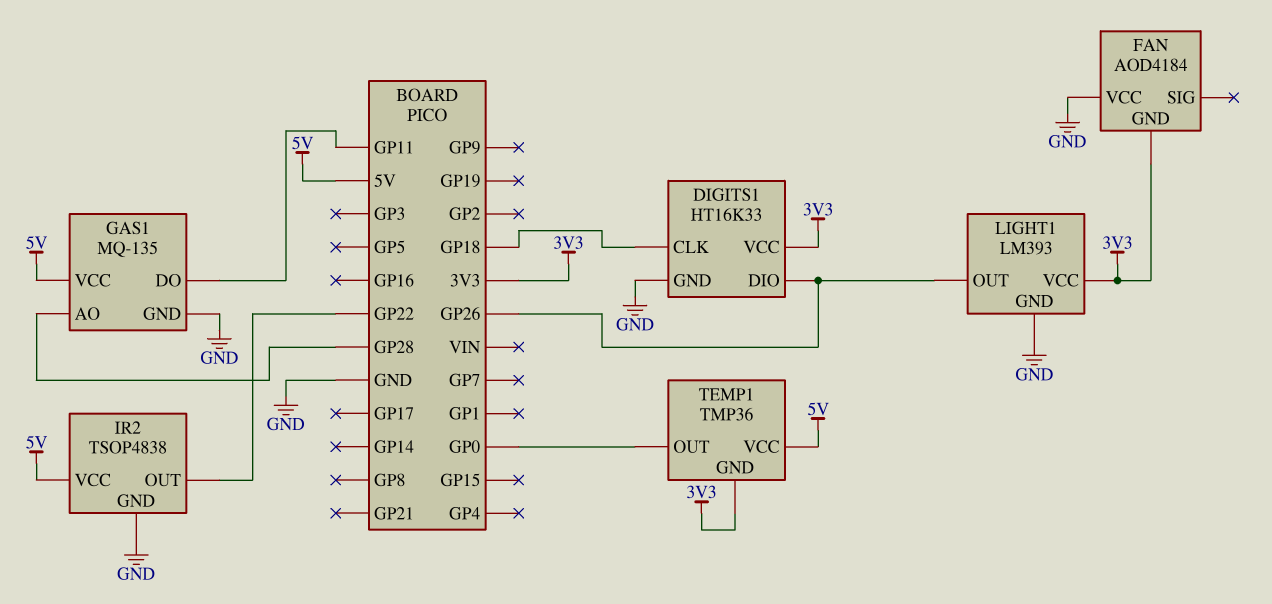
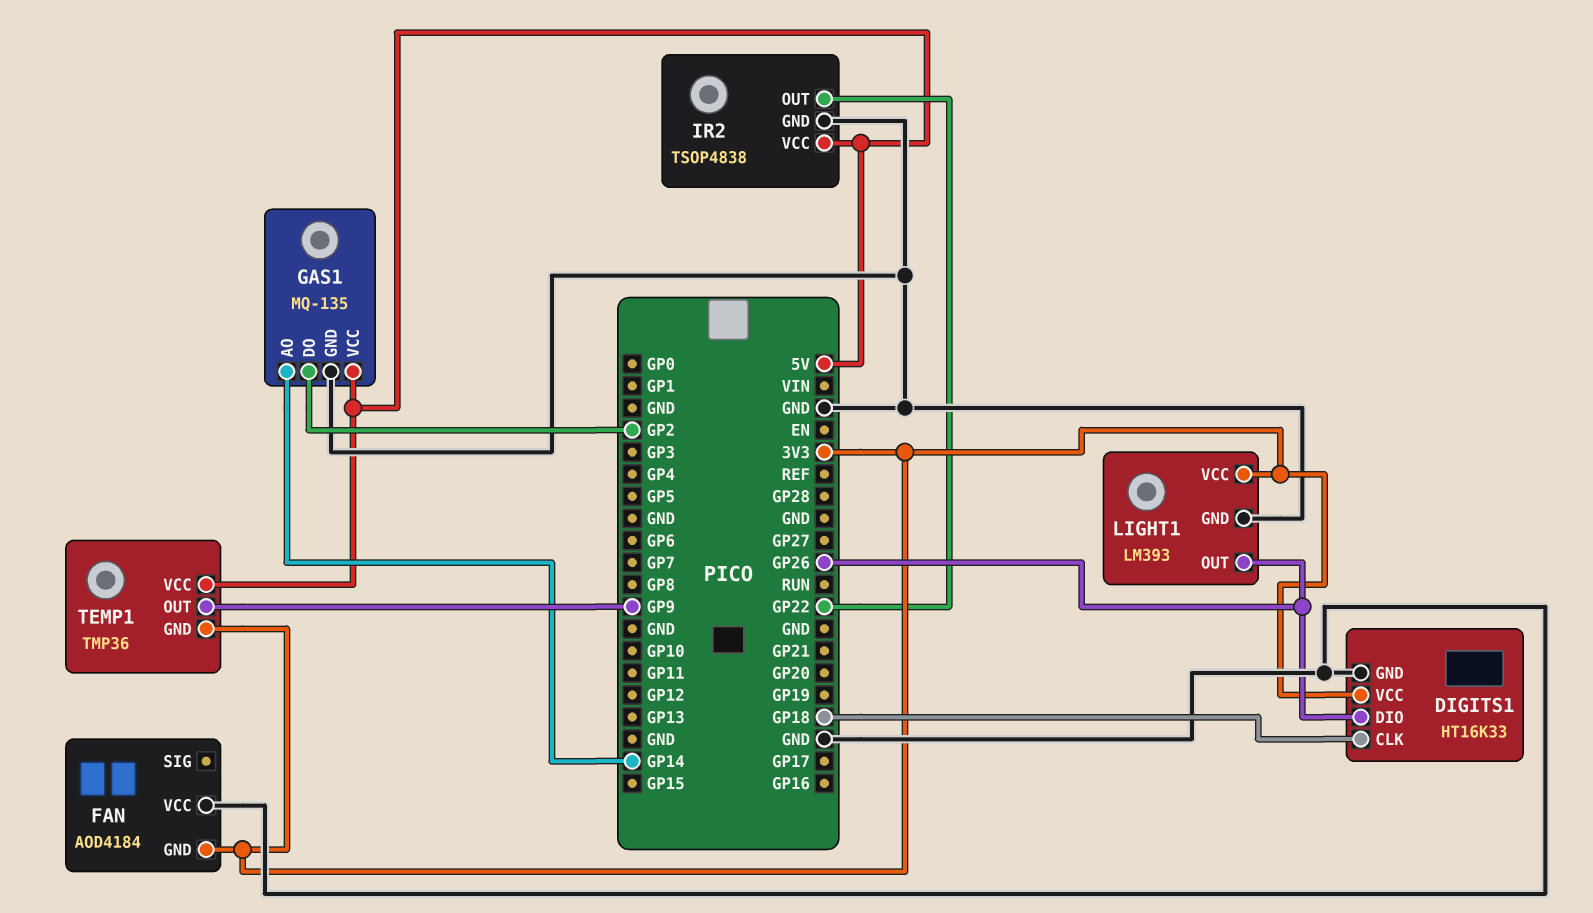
GAS1 pin AO: GP28 -> GP14
GAS1 pin DO: GP11 -> GP2
TEMP1 pin OUT: GP0 -> GP9

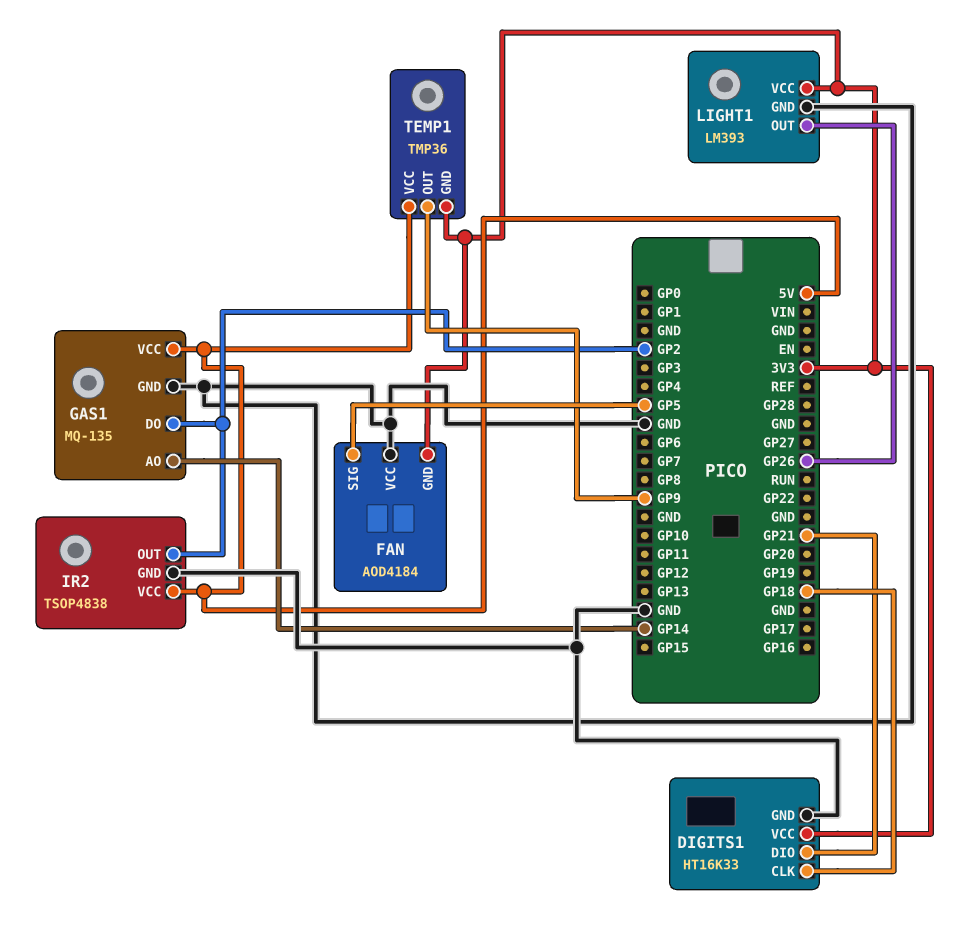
DIGITS1 pin DIO: GP26 -> GP21
FAN pin SIG: none -> GP5
IR2 pin OUT: GP22 -> GP2

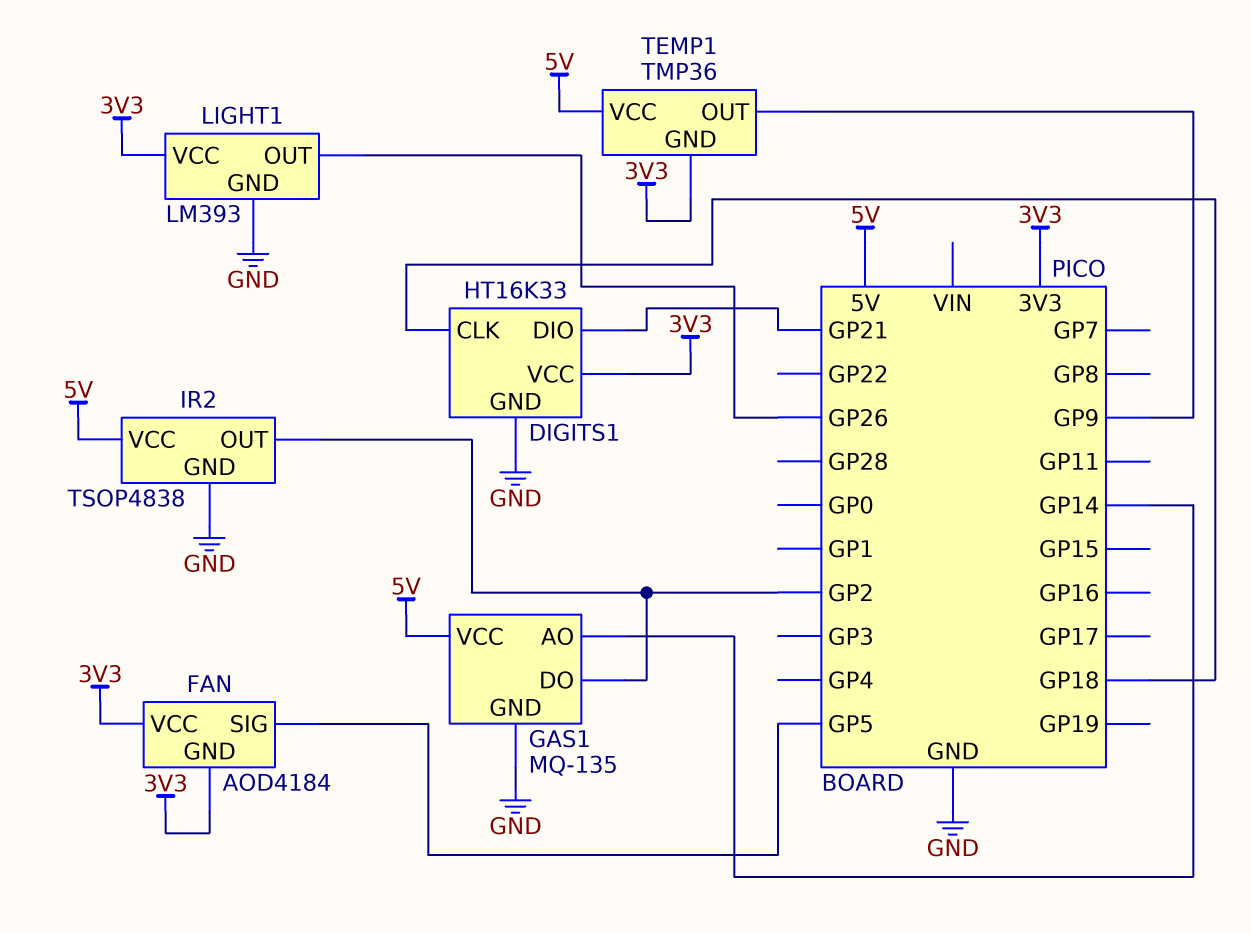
FAN pin VCC: GND -> 3V3

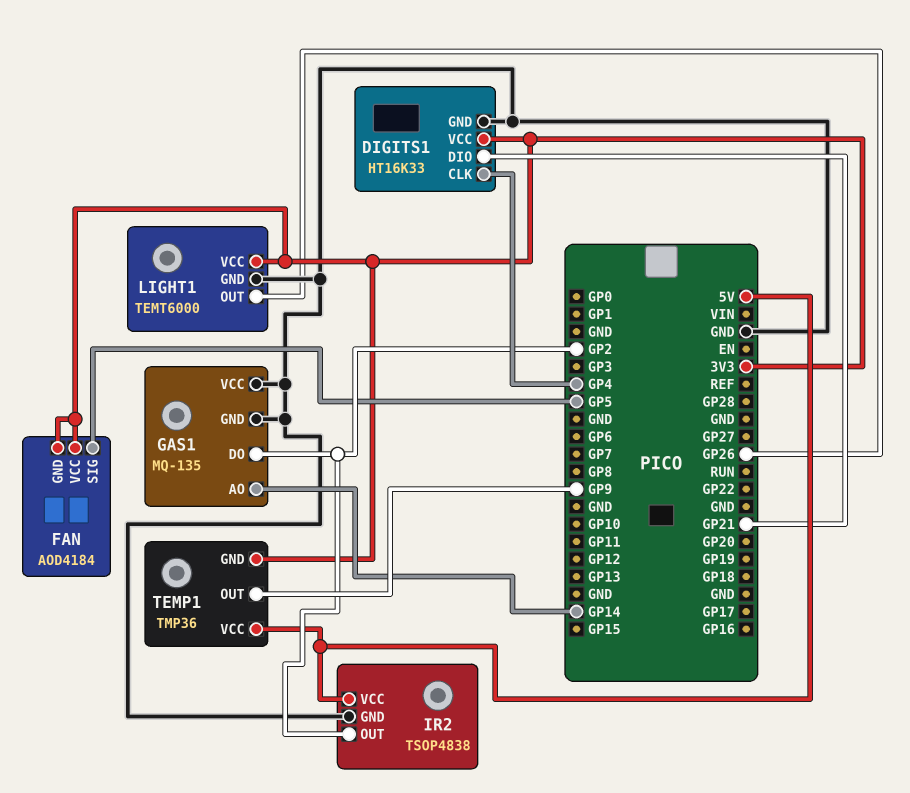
DIGITS1 pin CLK: GP18 -> GP4
GAS1 pin VCC: 5V -> GND
LIGHT1: LM393 -> TEMT6000

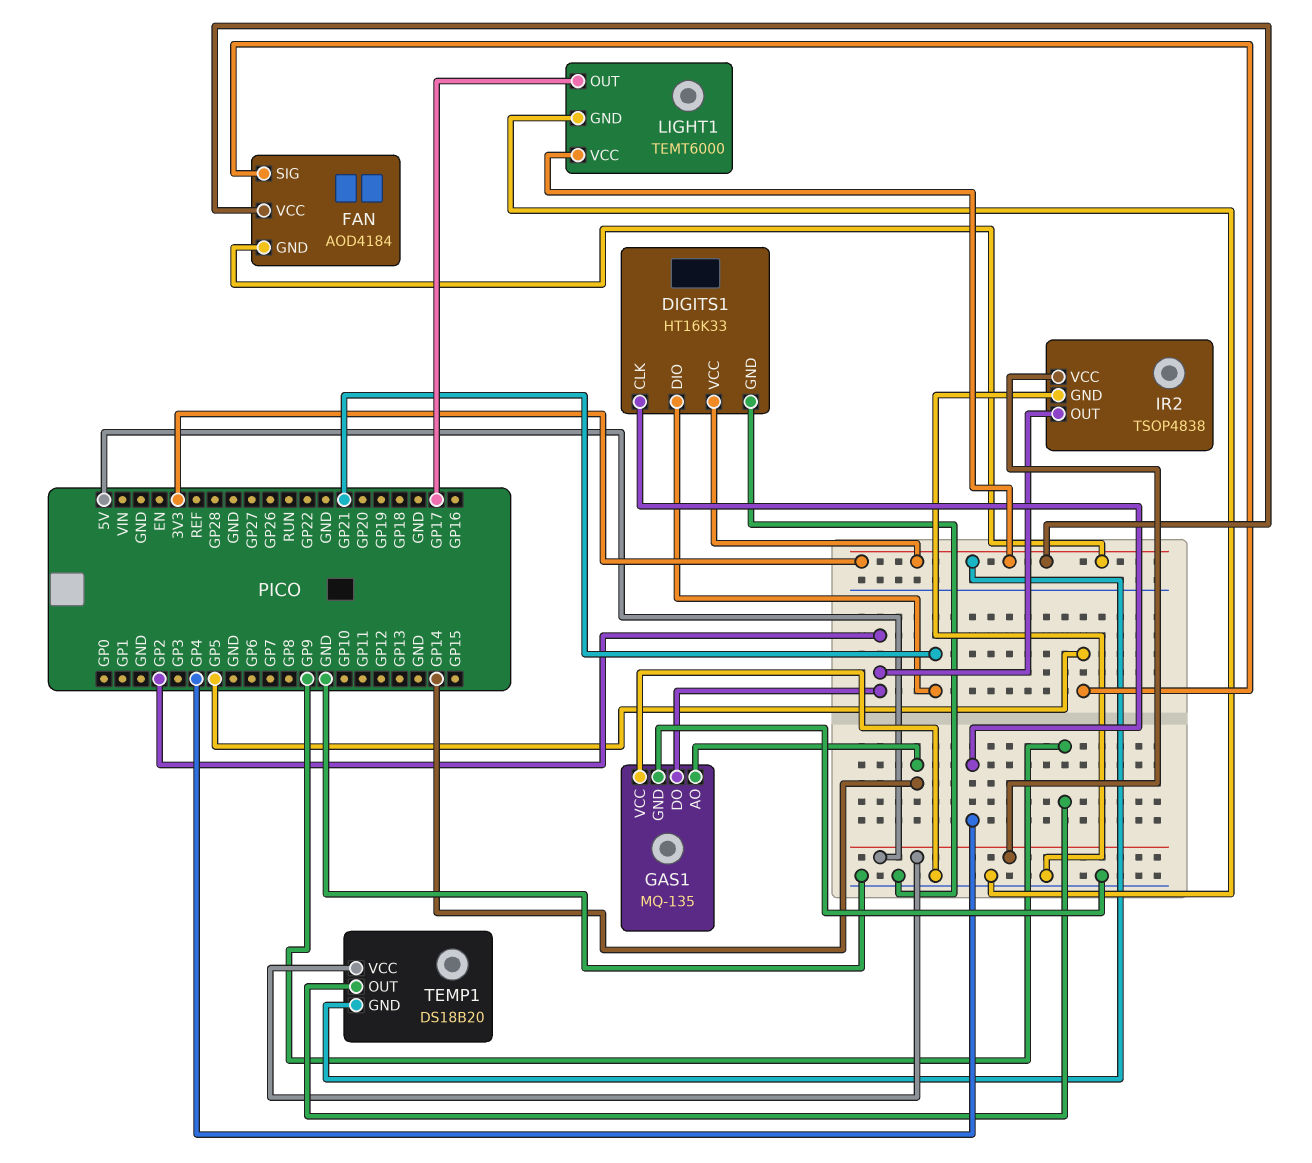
LIGHT1 pin OUT: GP26 -> GP17
TEMP1: TMP36 -> DS18B20

